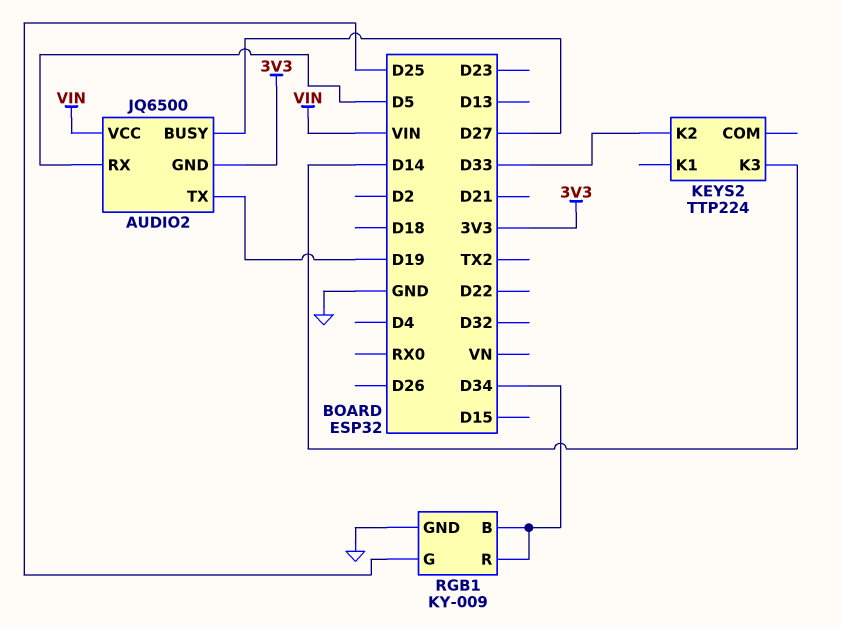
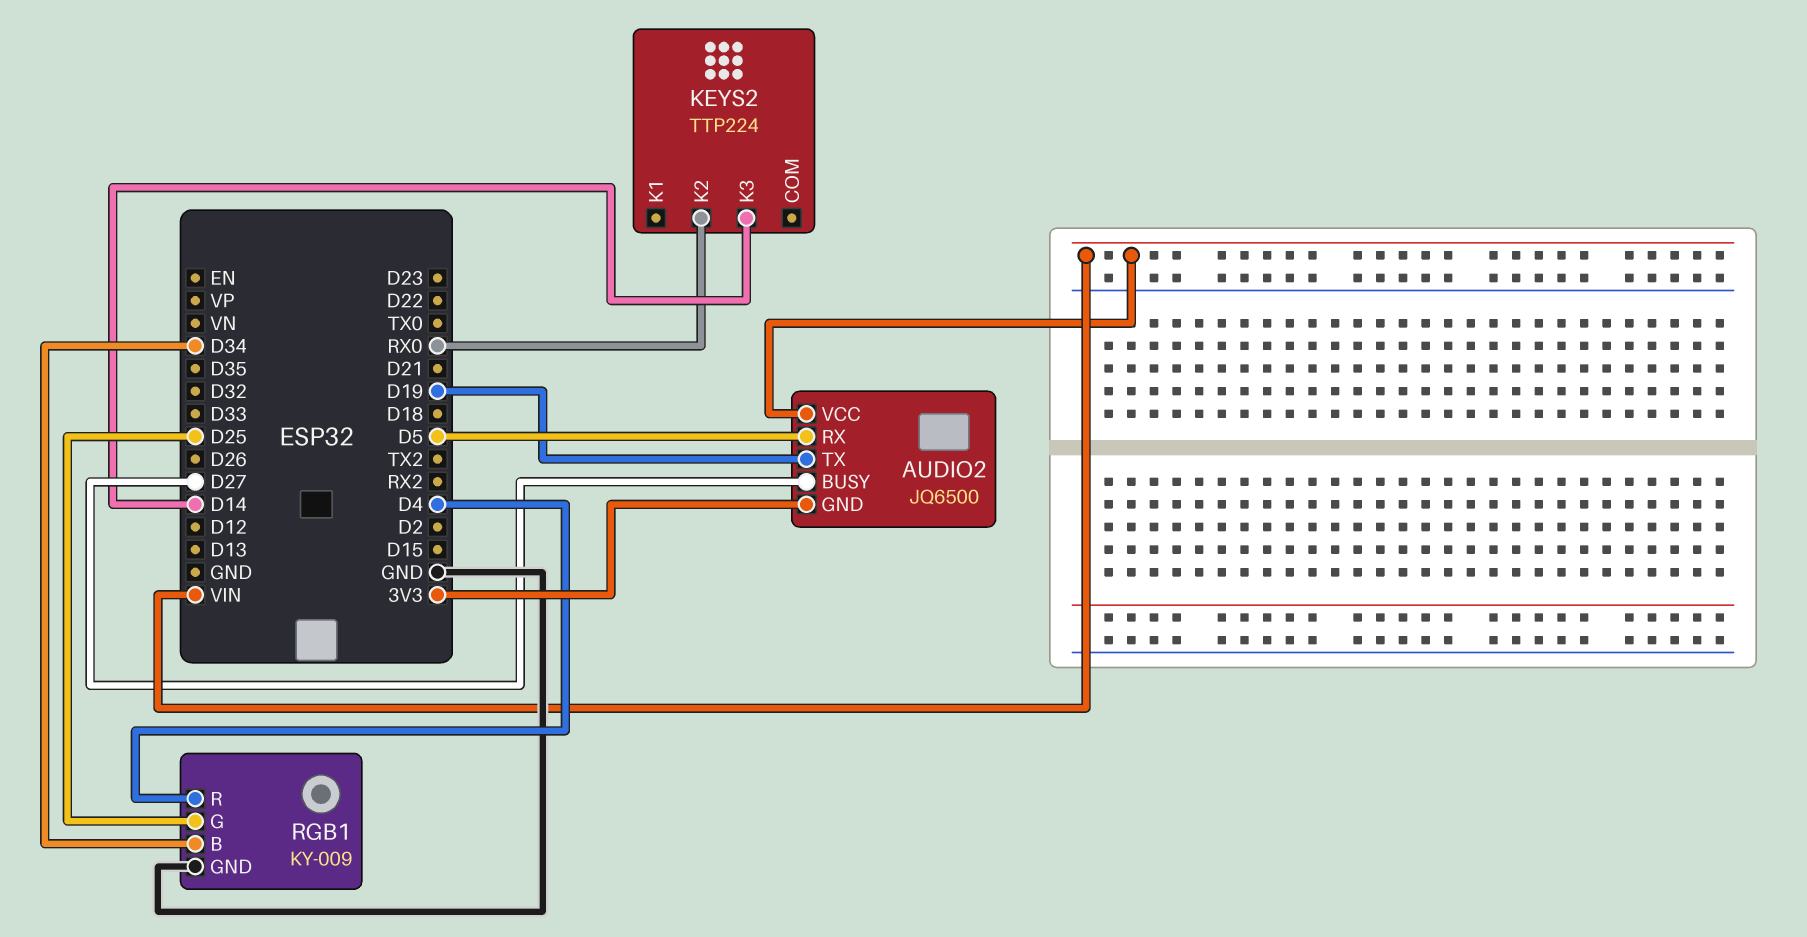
KEYS2 pin K2: D33 -> RX0
RGB1 pin R: D34 -> D4

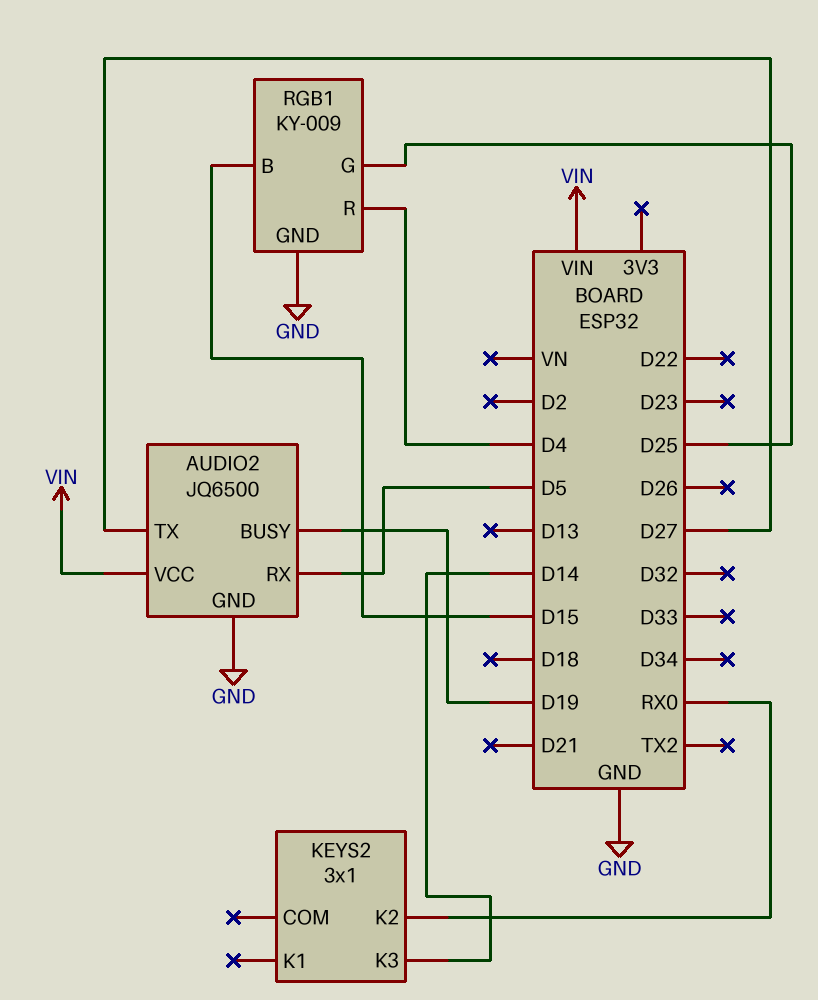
AUDIO2 pin BUSY: D27 -> D19
AUDIO2 pin GND: 3V3 -> GND
AUDIO2 pin TX: D19 -> D27
KEYS2: TTP224 -> 3x1
RGB1 pin B: D34 -> D15

